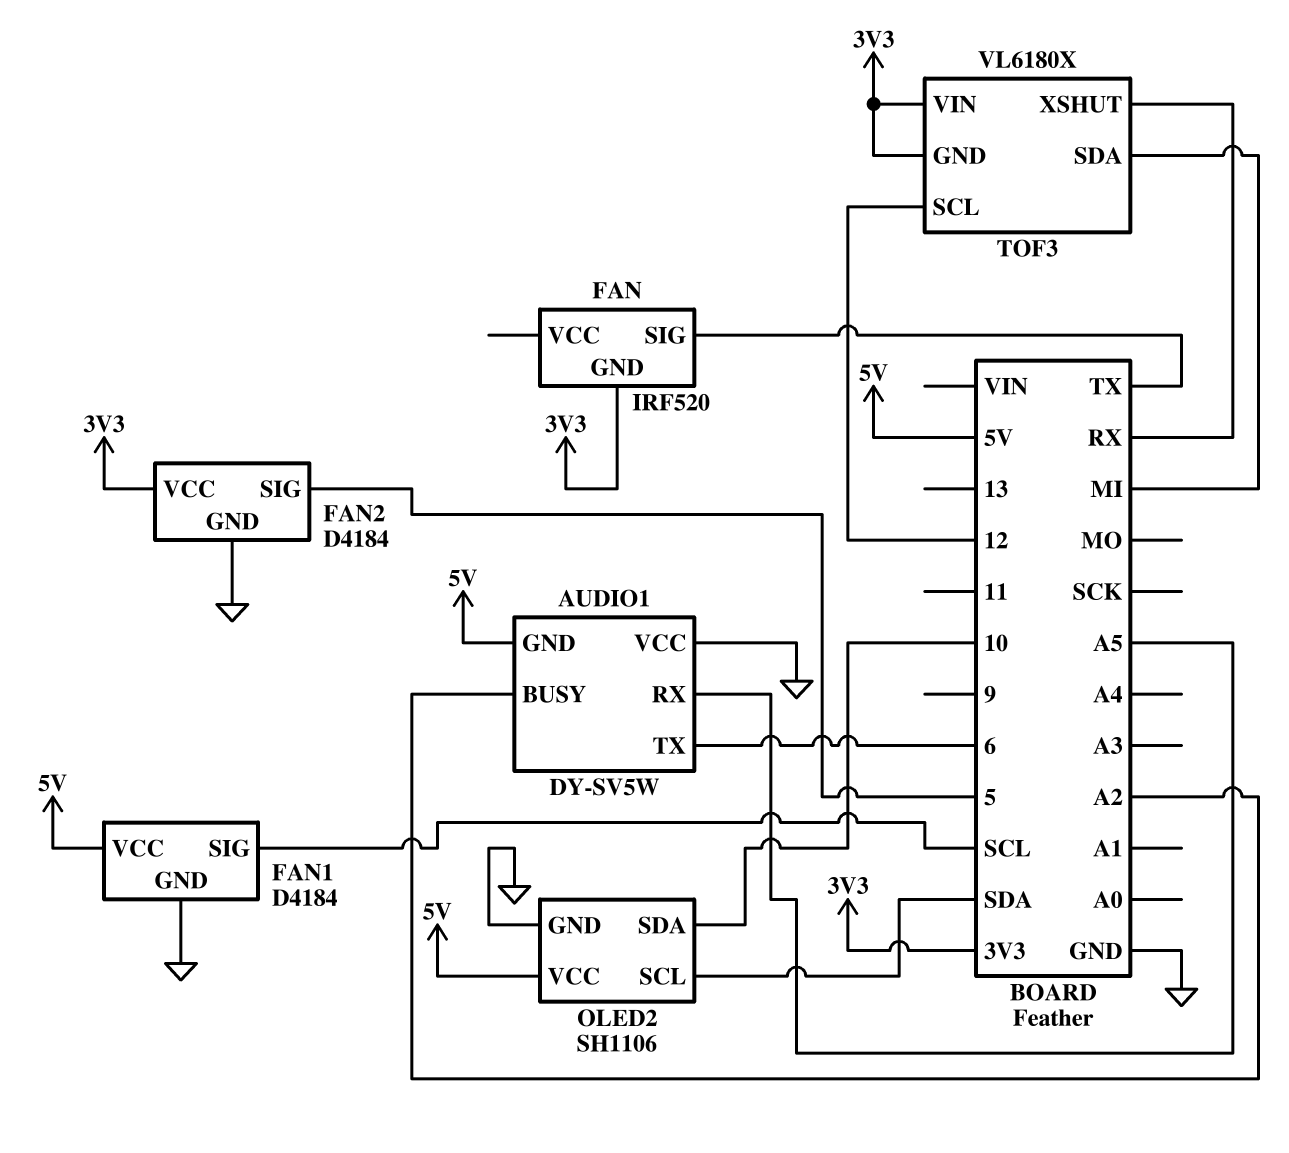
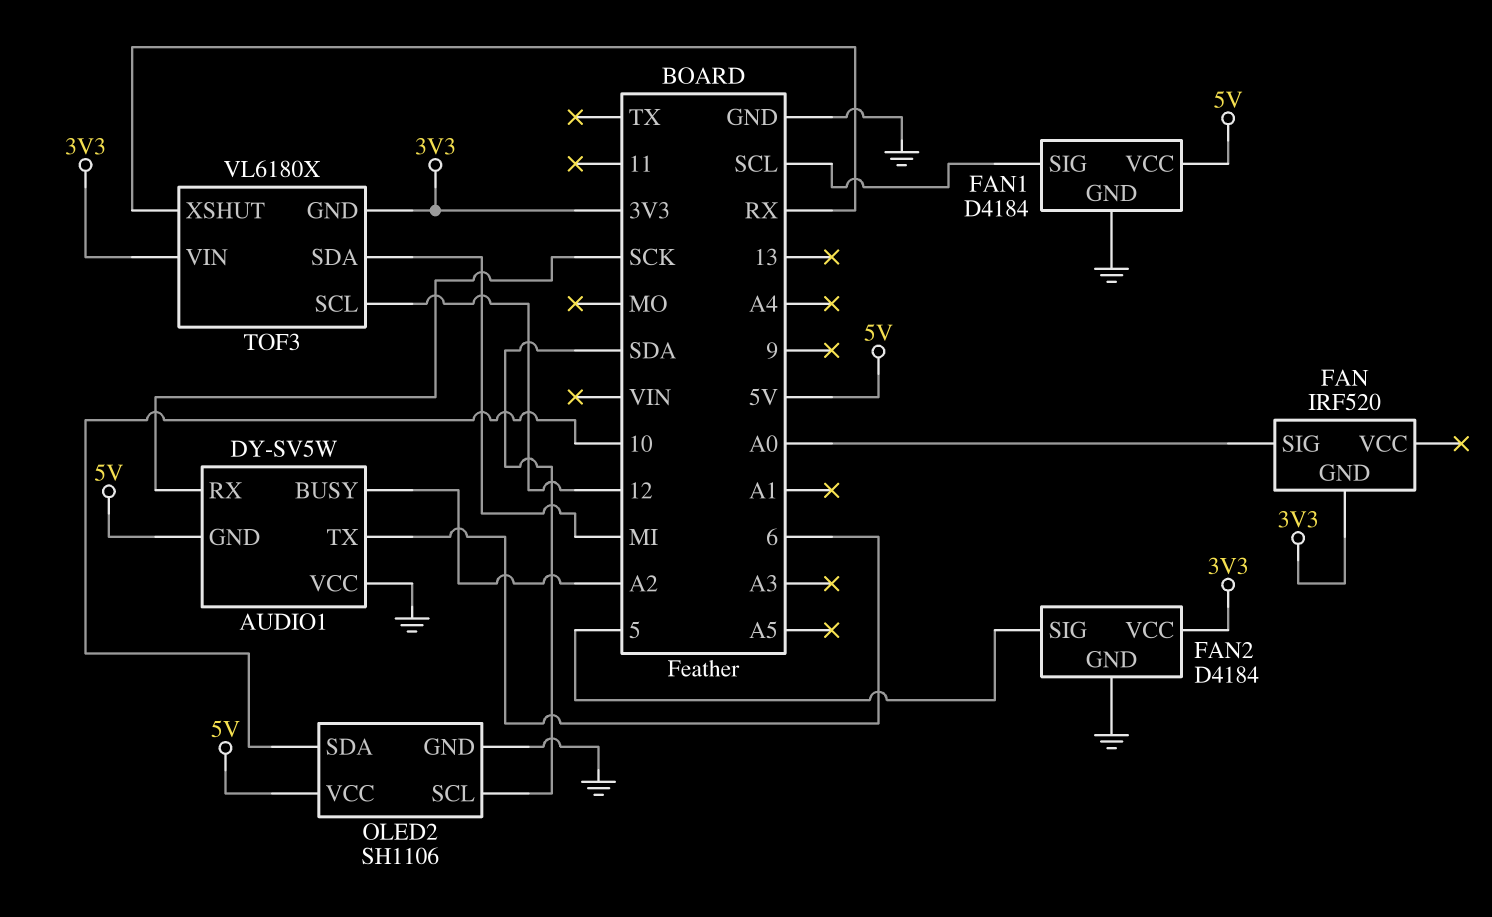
AUDIO1 pin RX: A5 -> SCK
FAN pin SIG: TX -> A0

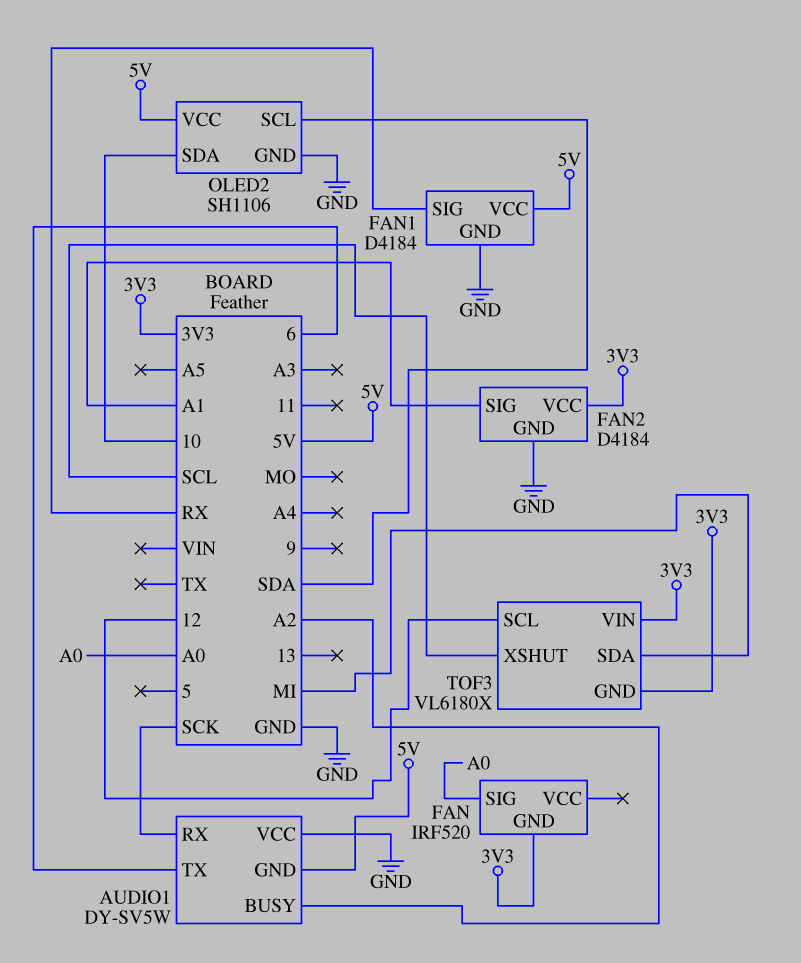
FAN1 pin SIG: SCL -> RX
FAN2 pin SIG: 5 -> A1
TOF3 pin XSHUT: RX -> SCL

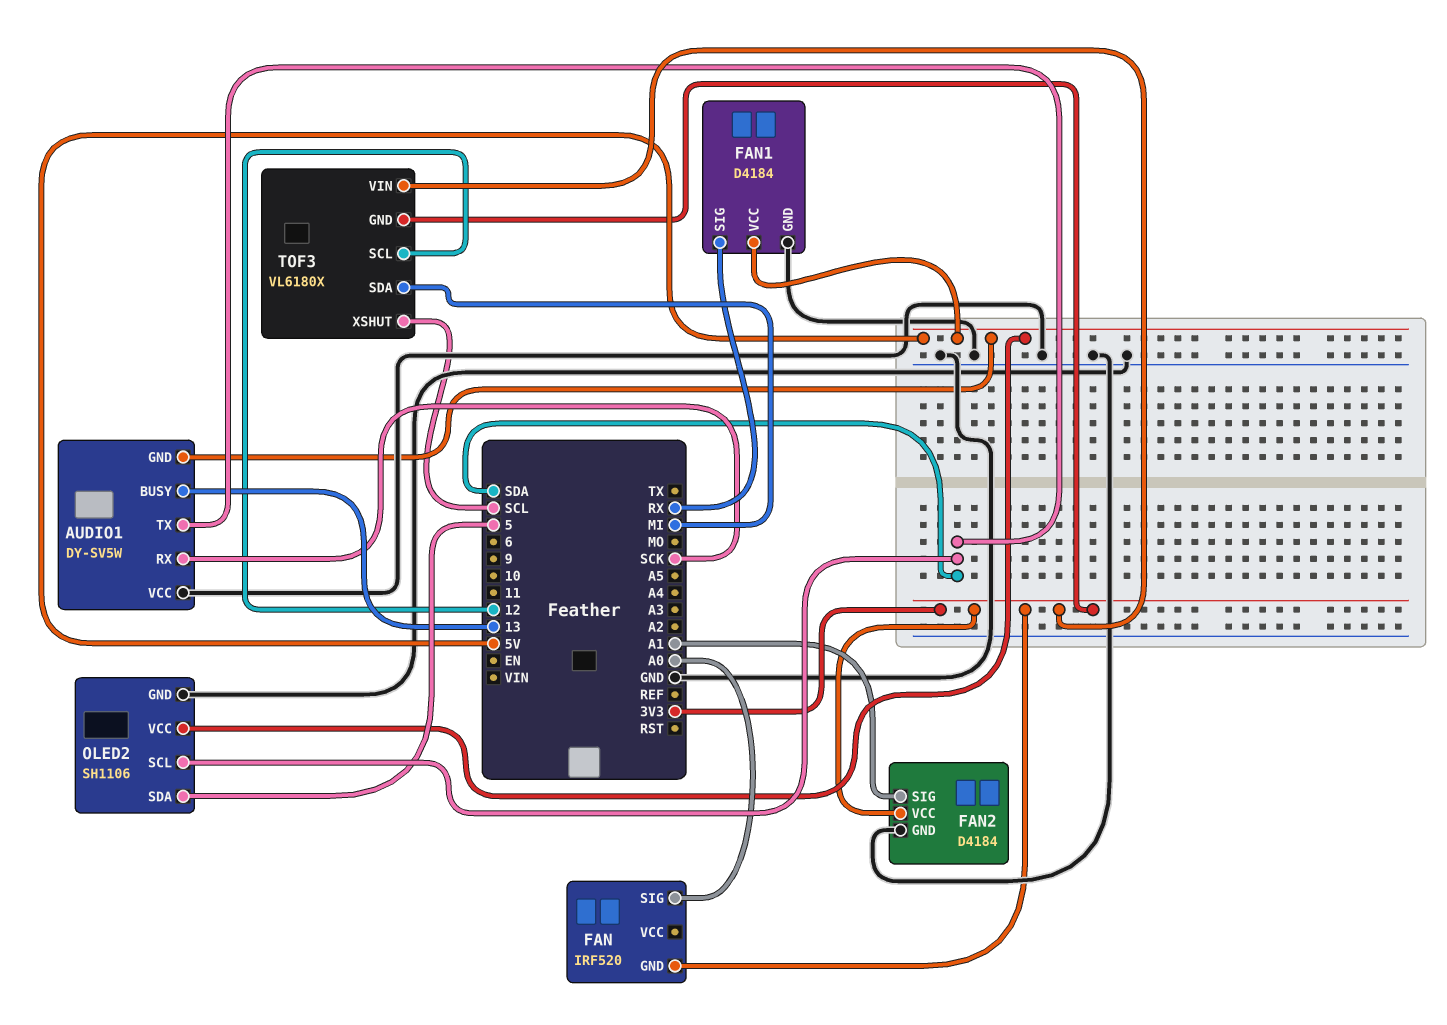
AUDIO1 pin BUSY: A2 -> 13
AUDIO1 pin TX: 6 -> SDA
OLED2 pin SDA: 10 -> 5

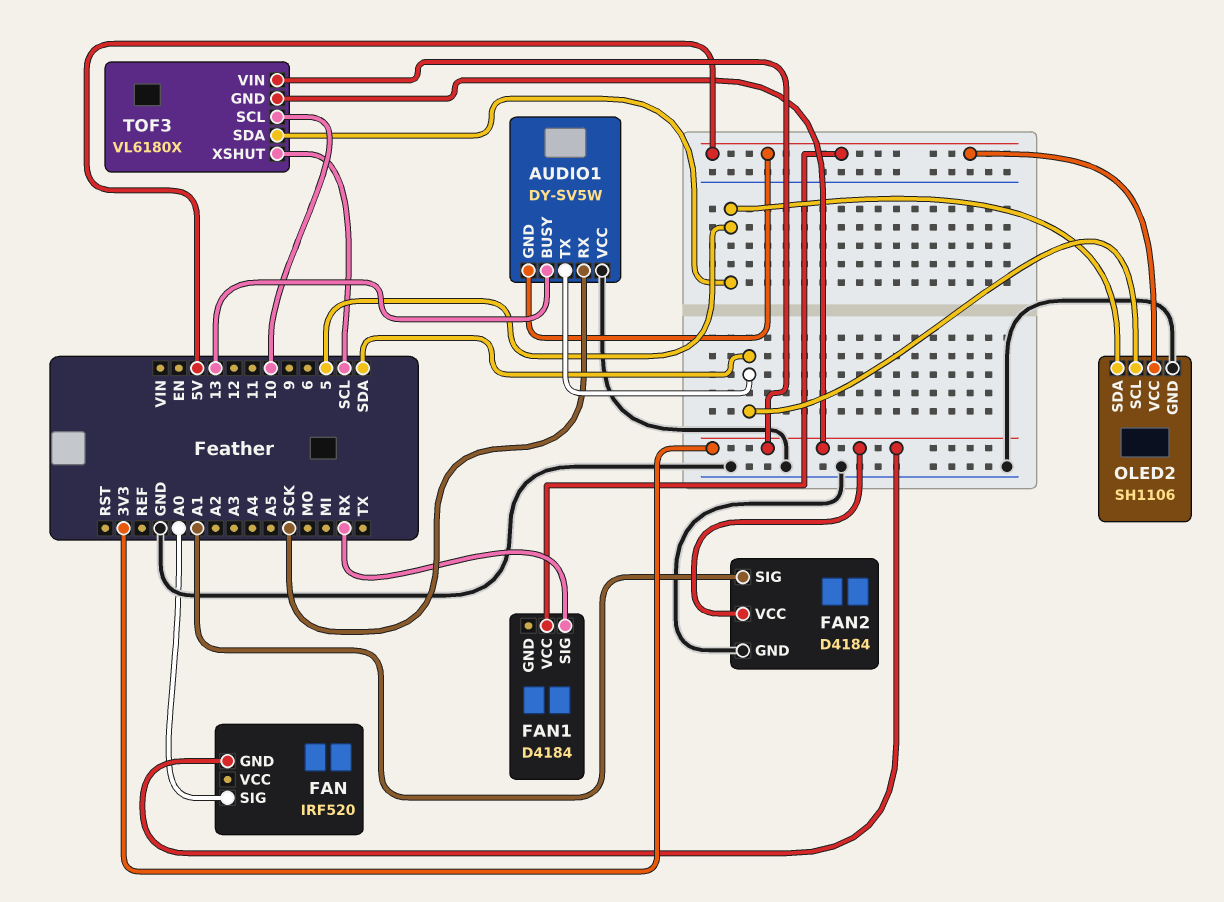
FAN1 pin GND: GND -> none
TOF3 pin SCL: 12 -> 10
TOF3 pin SDA: MI -> 5

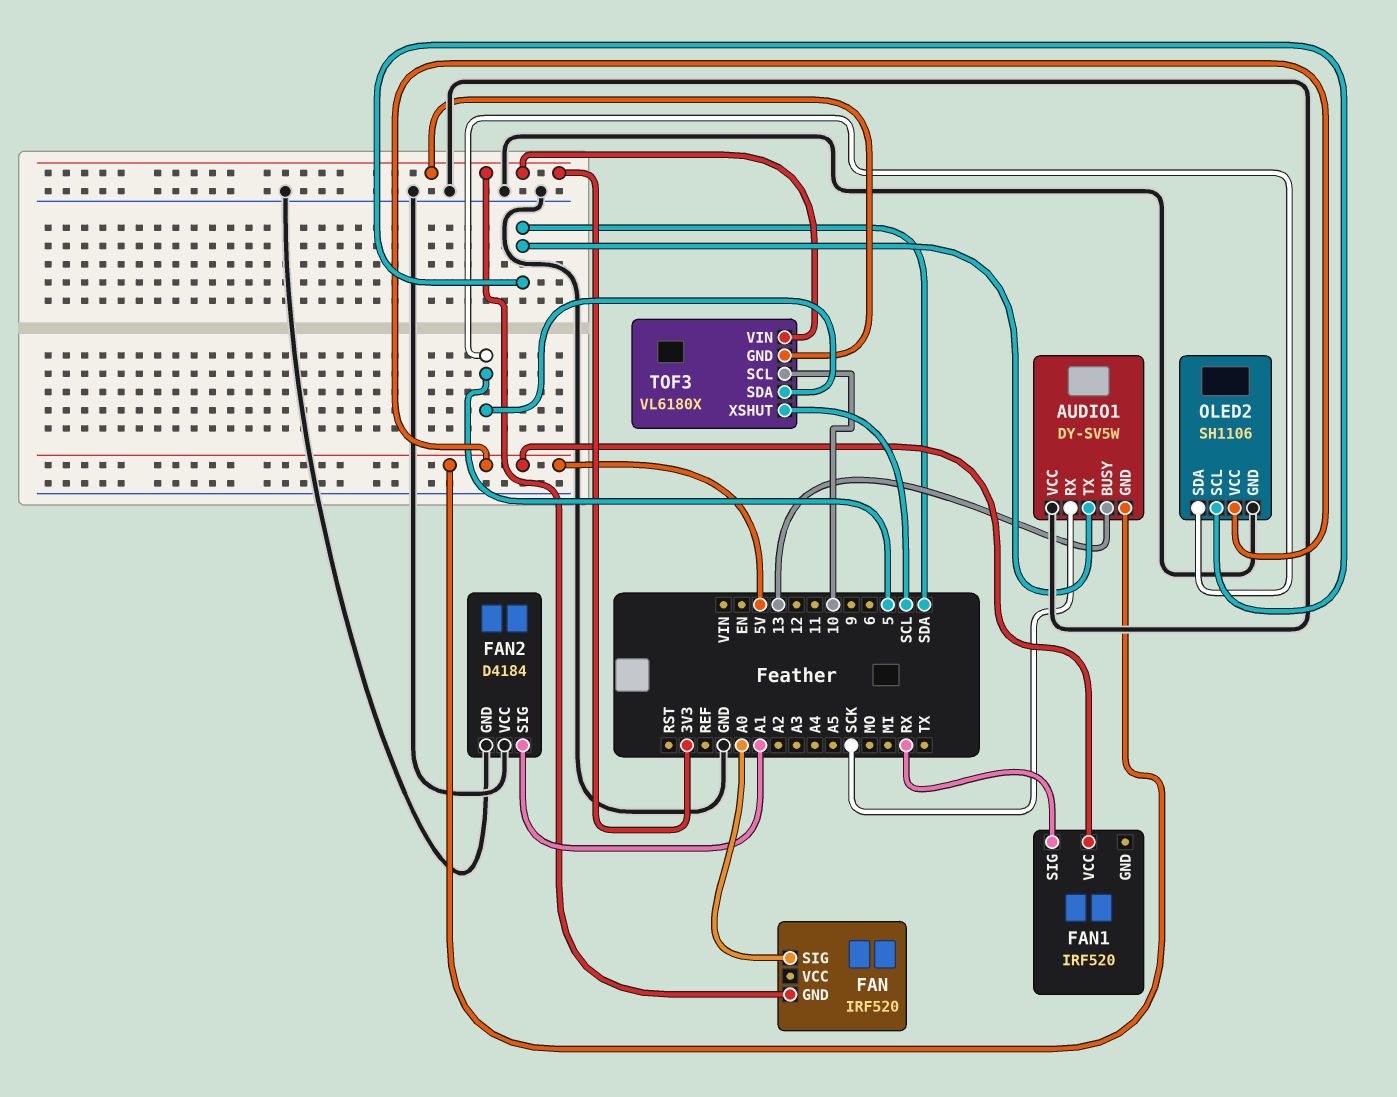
FAN1: D4184 -> IRF520
FAN2 pin VCC: 3V3 -> GND

